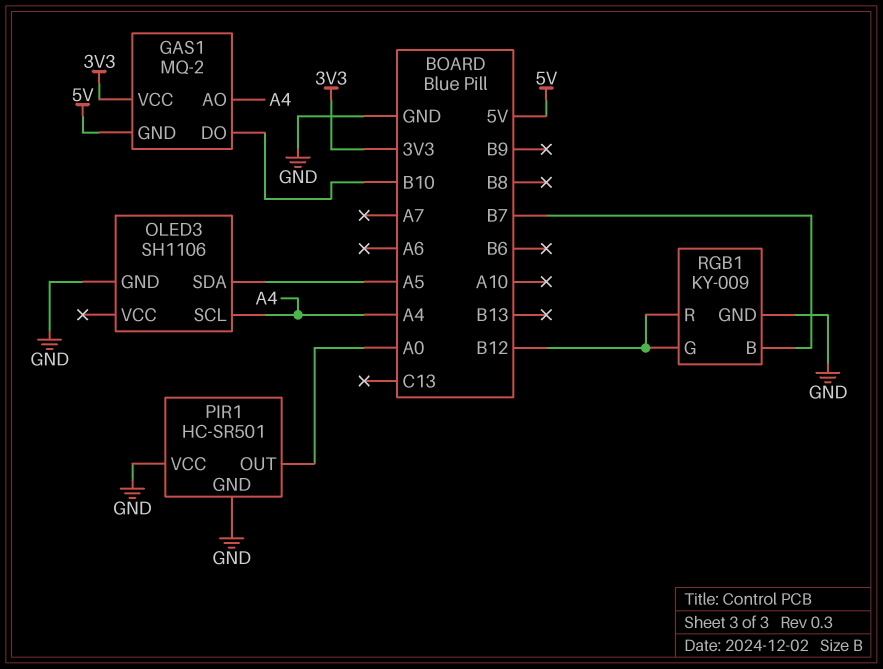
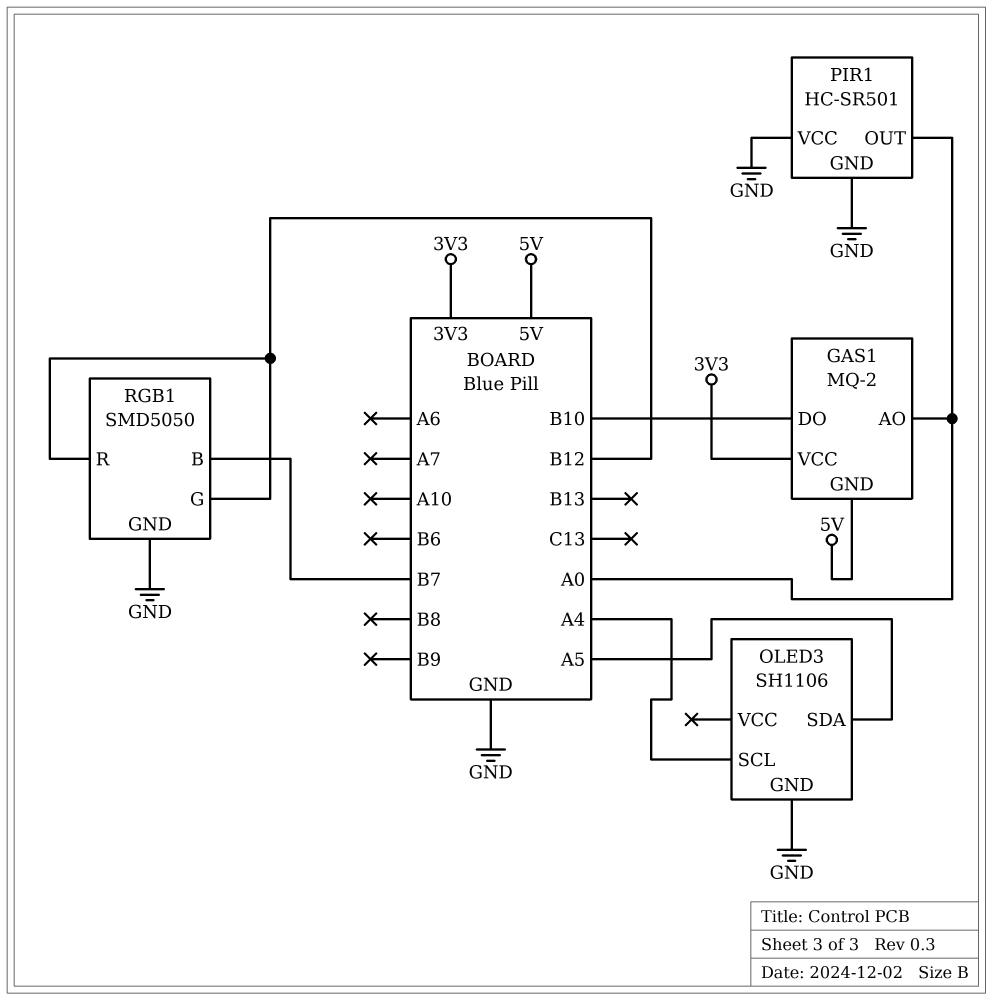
GAS1 pin AO: A4 -> A0
RGB1: KY-009 -> SMD5050

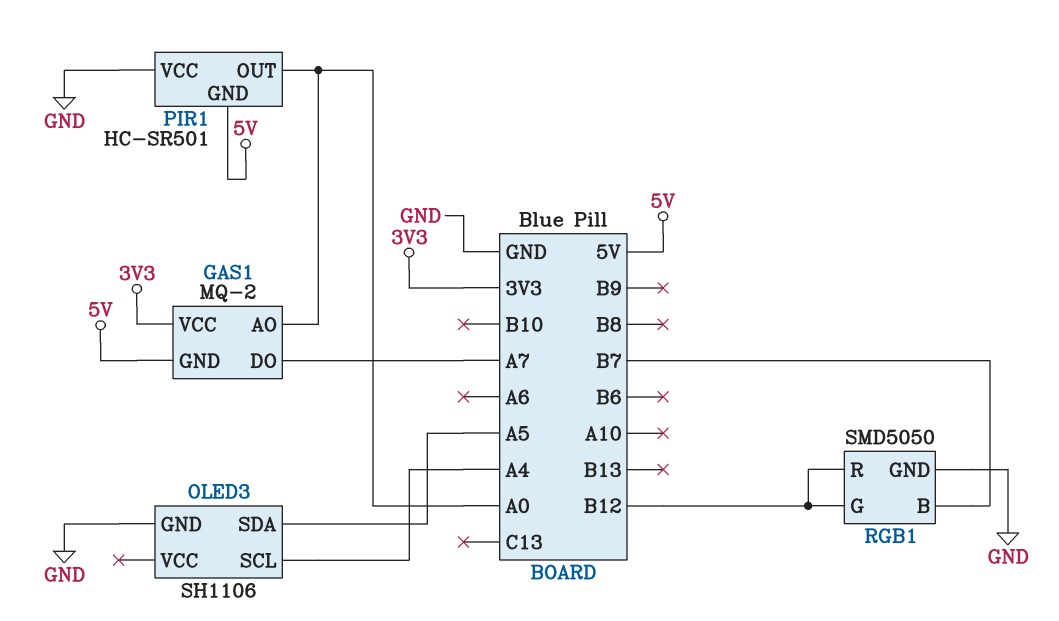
GAS1 pin DO: B10 -> A7
PIR1 pin GND: GND -> 5V

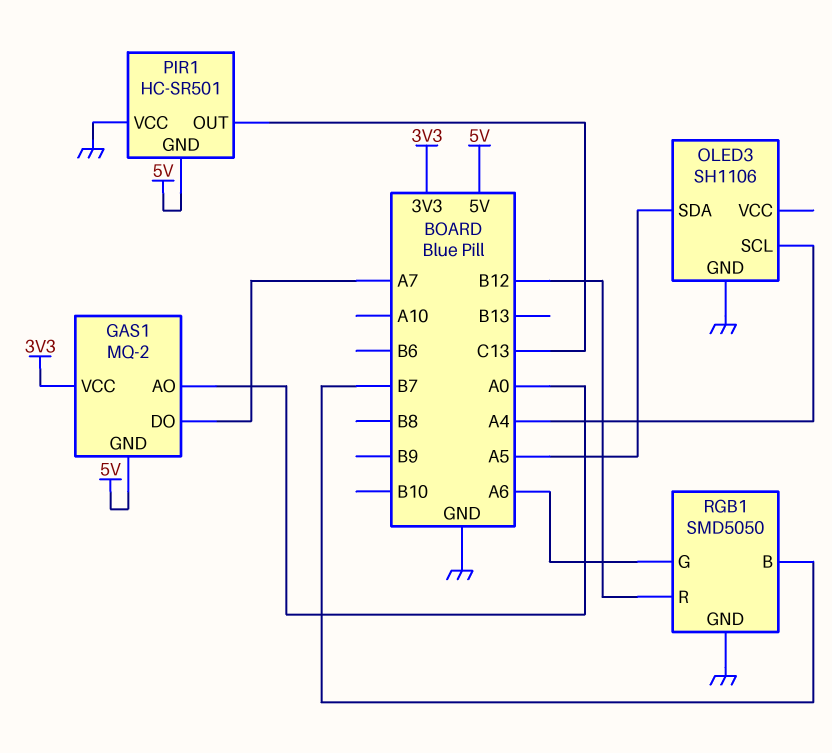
PIR1 pin OUT: A0 -> C13
RGB1 pin G: B12 -> A6

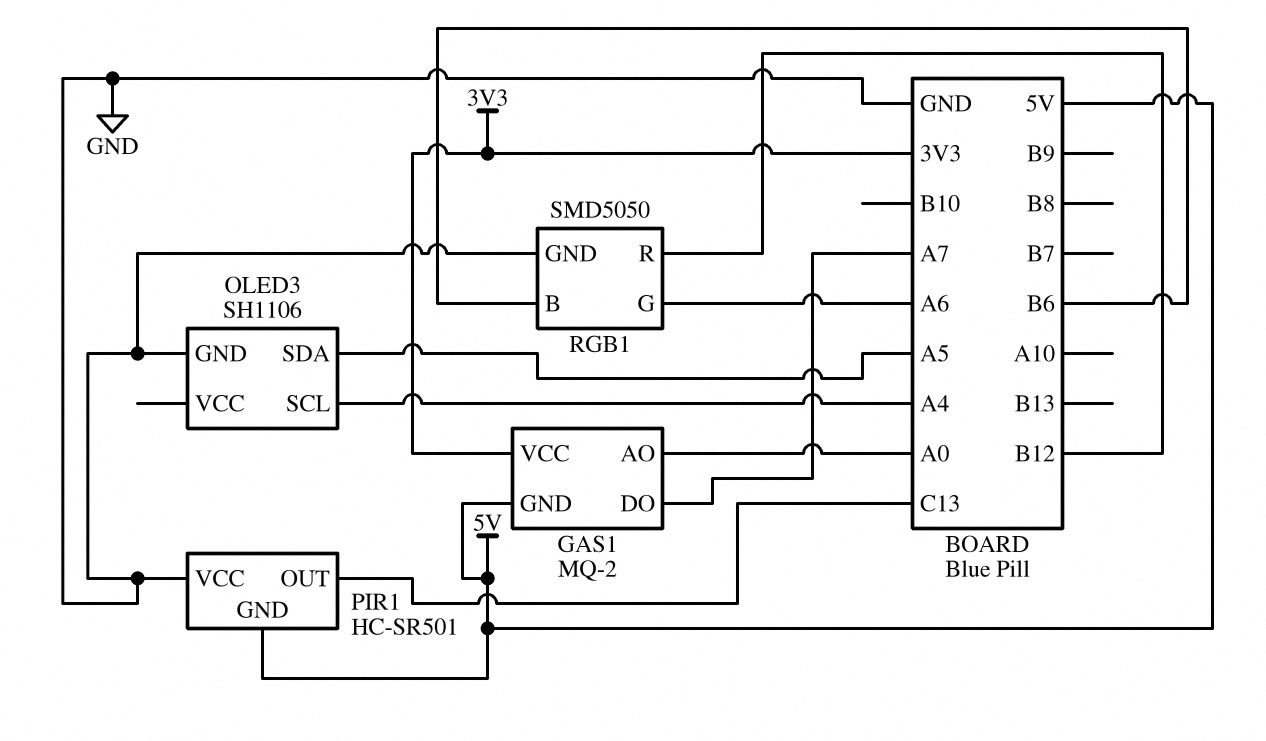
RGB1 pin B: B7 -> B6

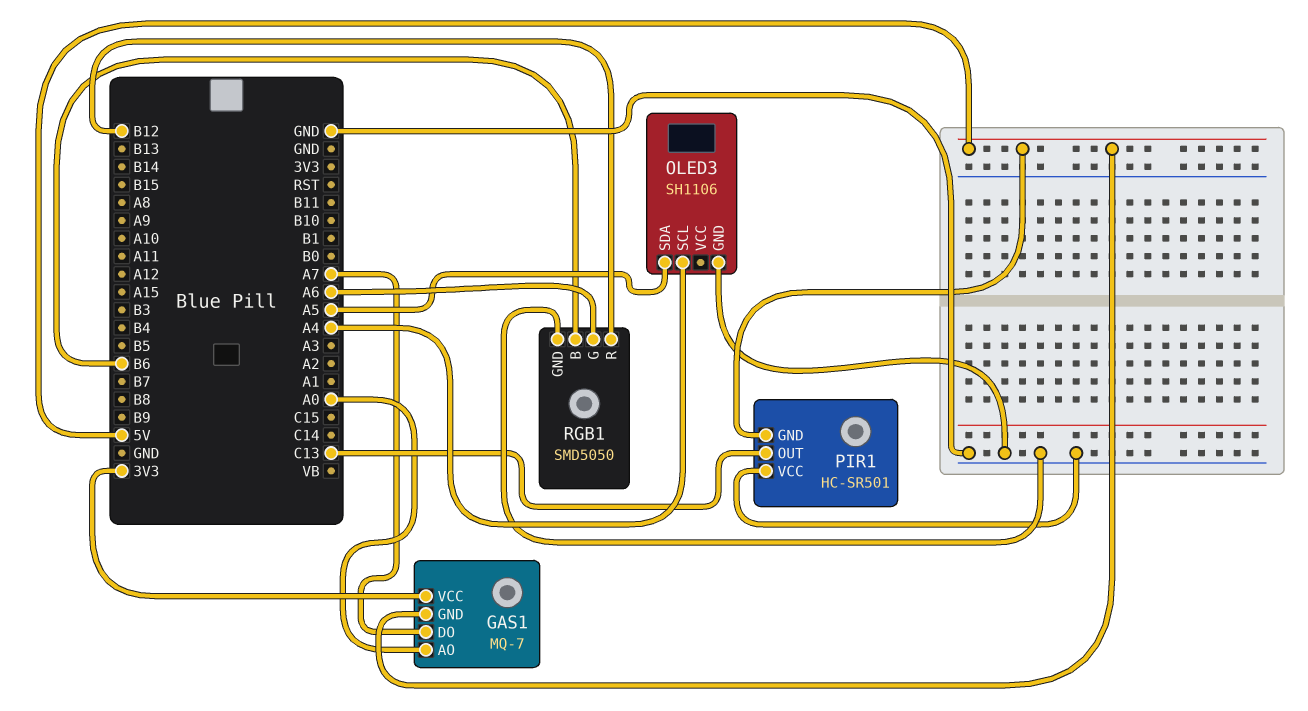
GAS1: MQ-2 -> MQ-7

